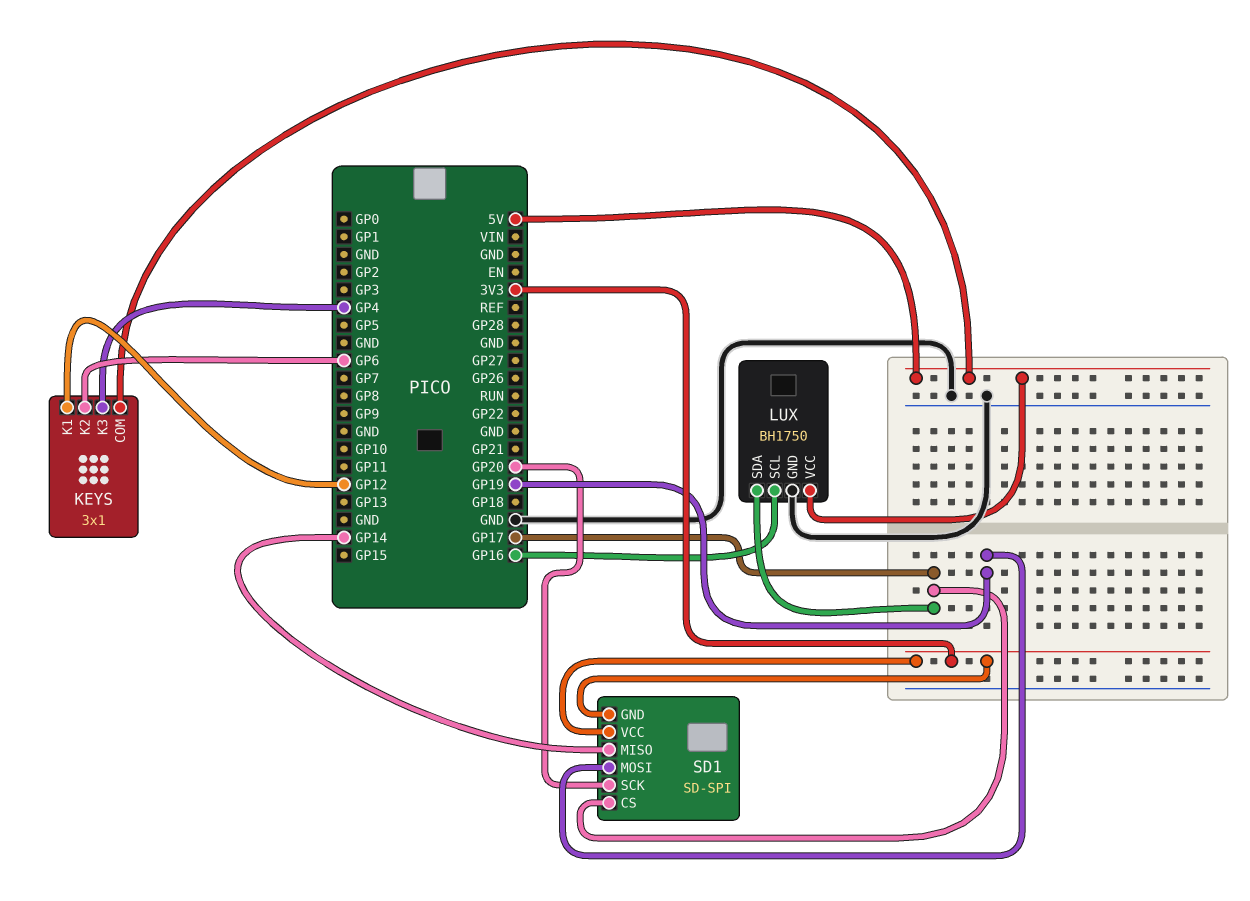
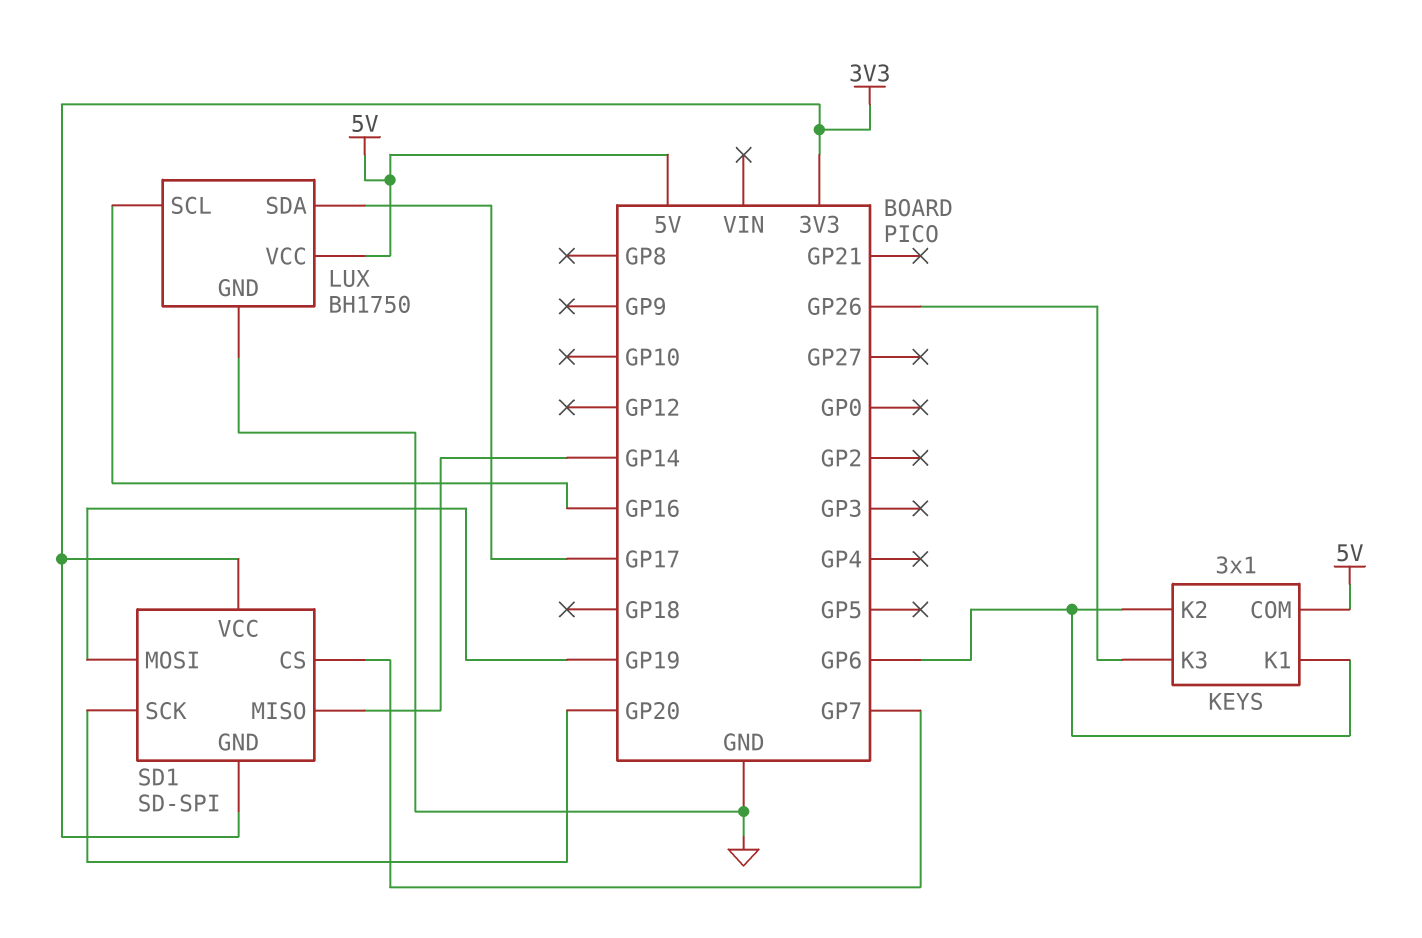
KEYS pin K1: GP12 -> GP6
KEYS pin K3: GP4 -> GP26
SD1 pin CS: GP17 -> GP7

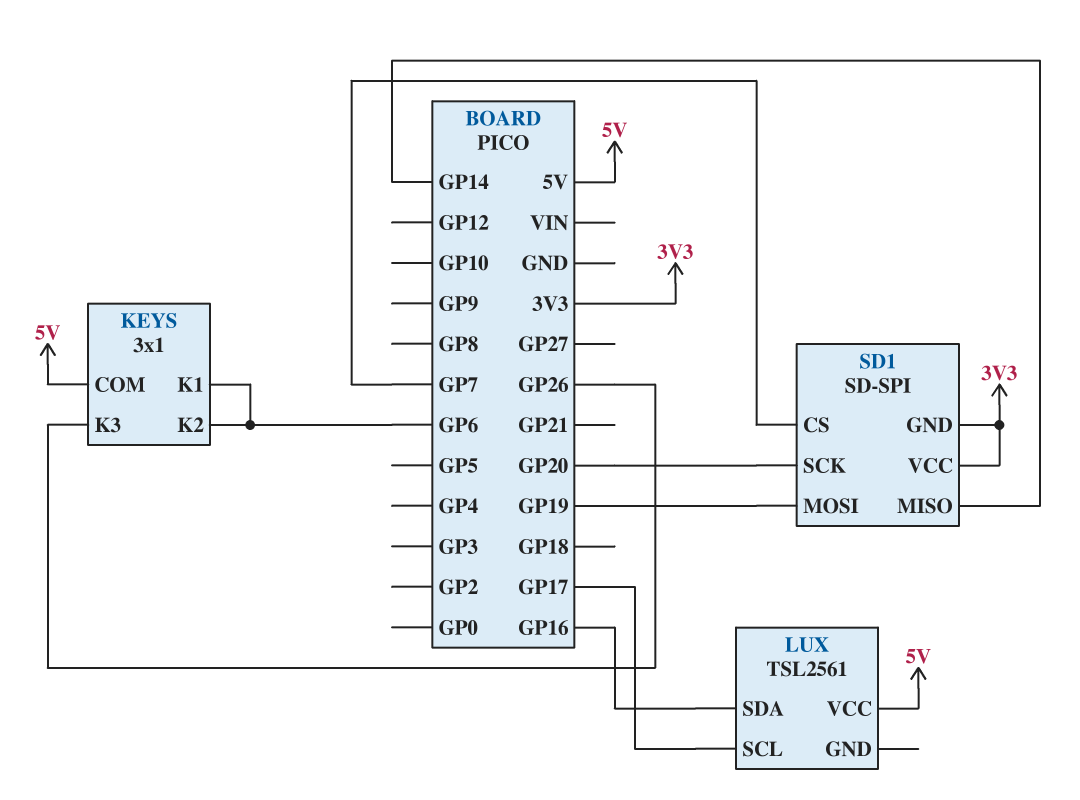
LUX: BH1750 -> TSL2561
LUX pin GND: GND -> none
LUX pin SCL: GP16 -> GP17
LUX pin SDA: GP17 -> GP16

